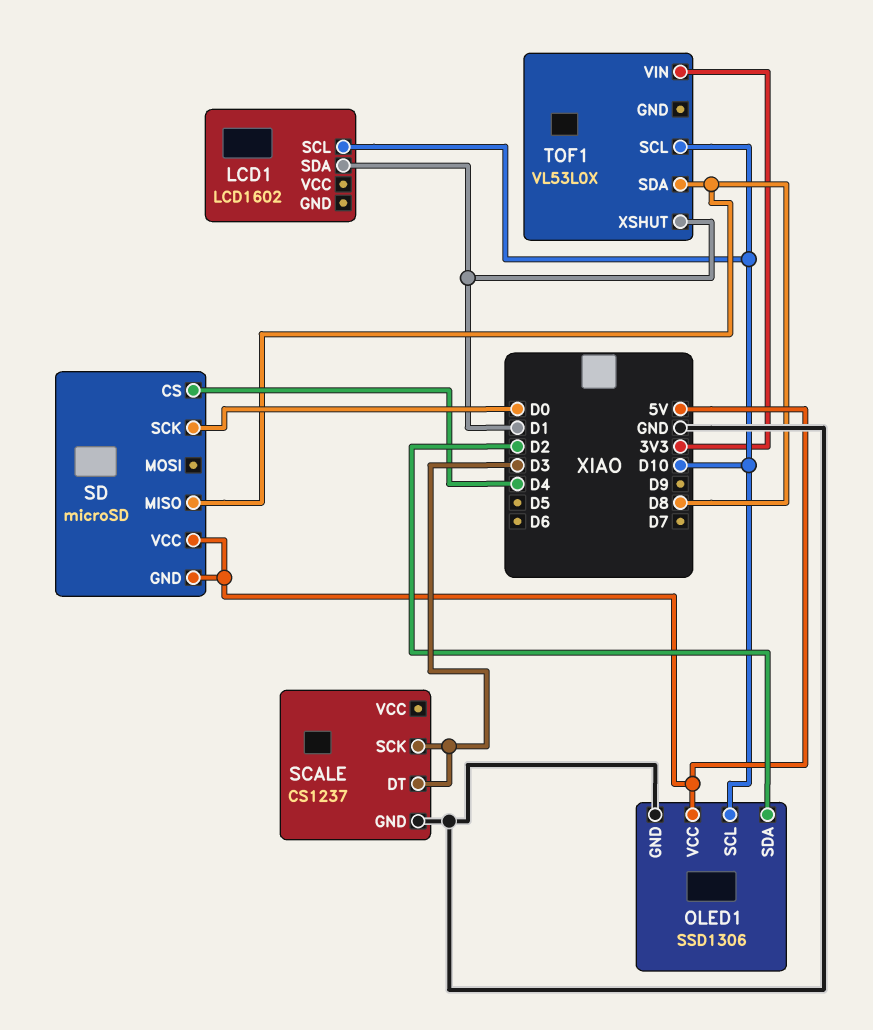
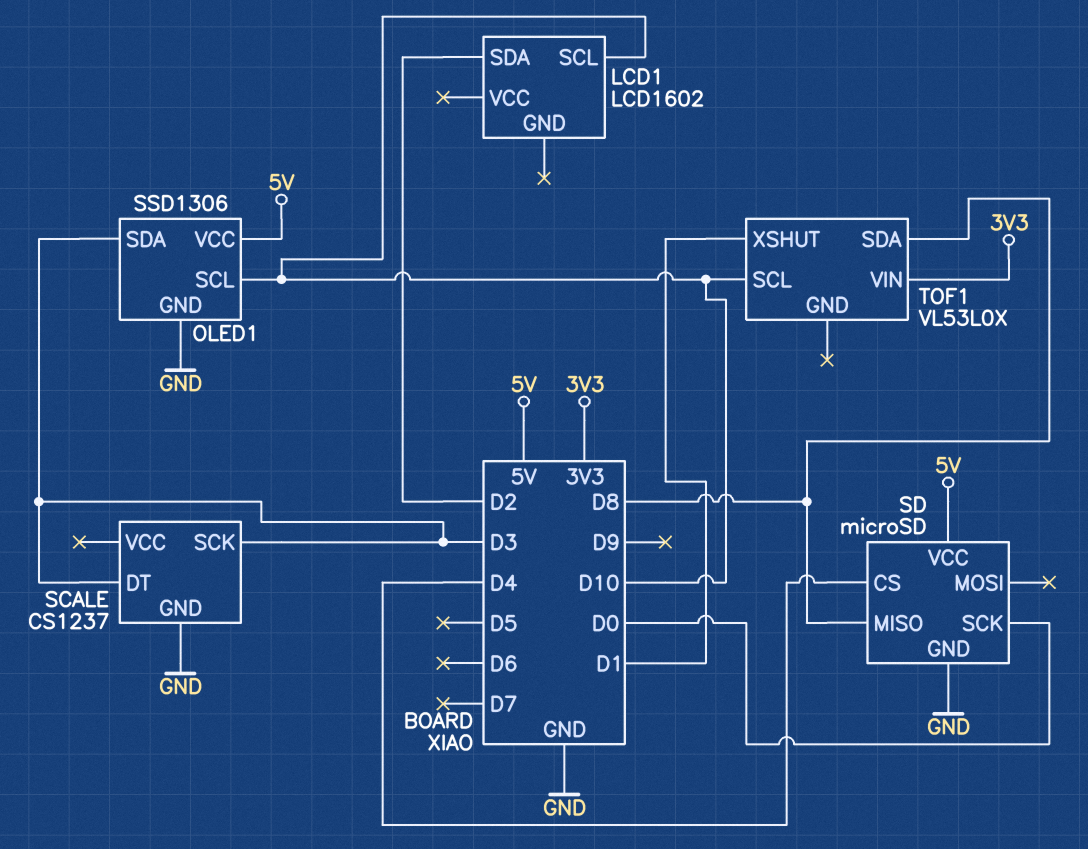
LCD1 pin SDA: D1 -> D2
OLED1 pin SDA: D2 -> D3
SD pin GND: 5V -> GND

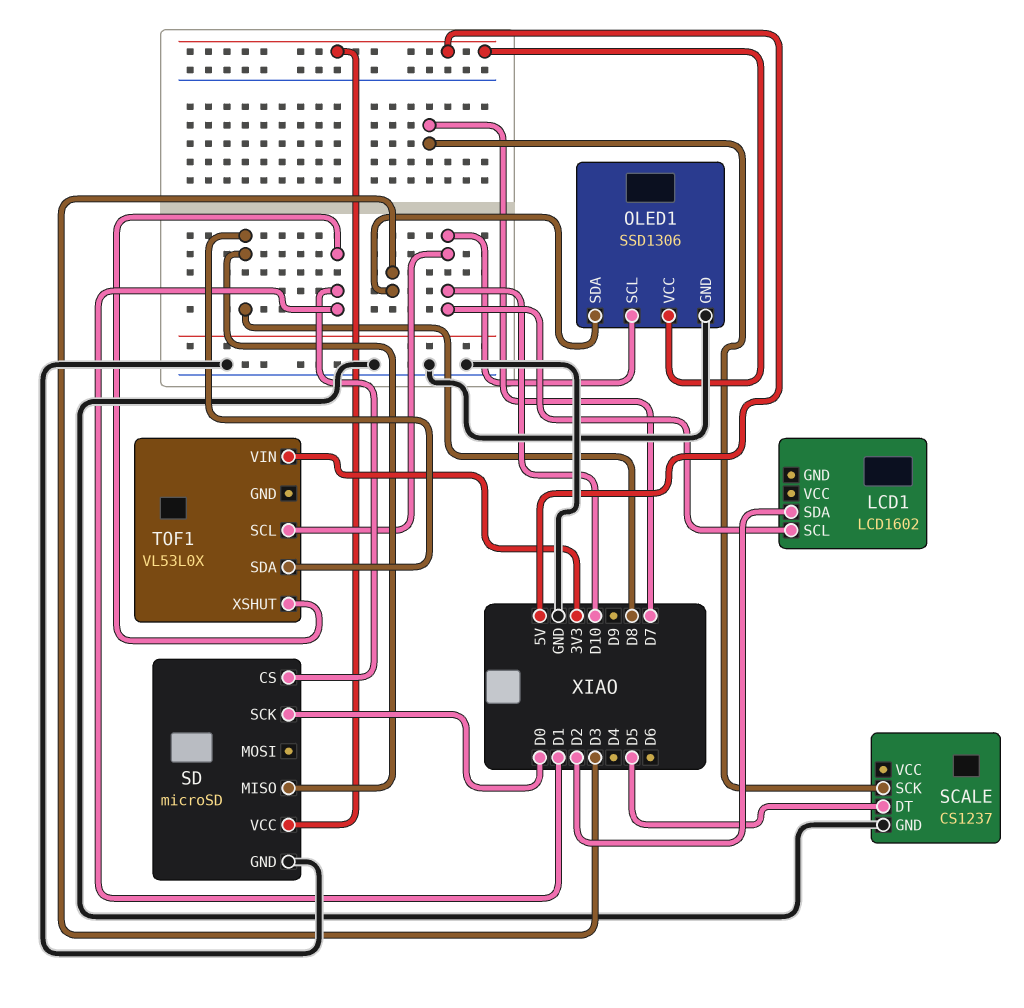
SCALE pin DT: D3 -> D5
SCALE pin SCK: D3 -> D7
SD pin CS: D4 -> D1

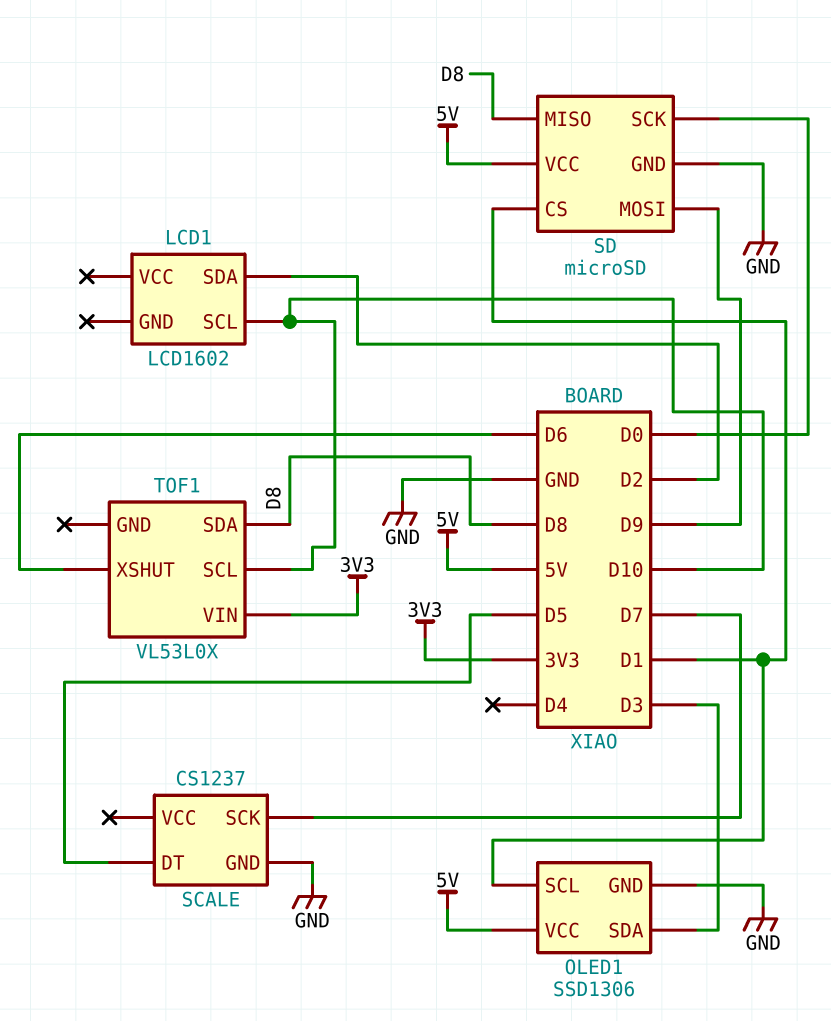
OLED1 pin SCL: D10 -> D1
SD pin MOSI: none -> D9
TOF1 pin XSHUT: D1 -> D6

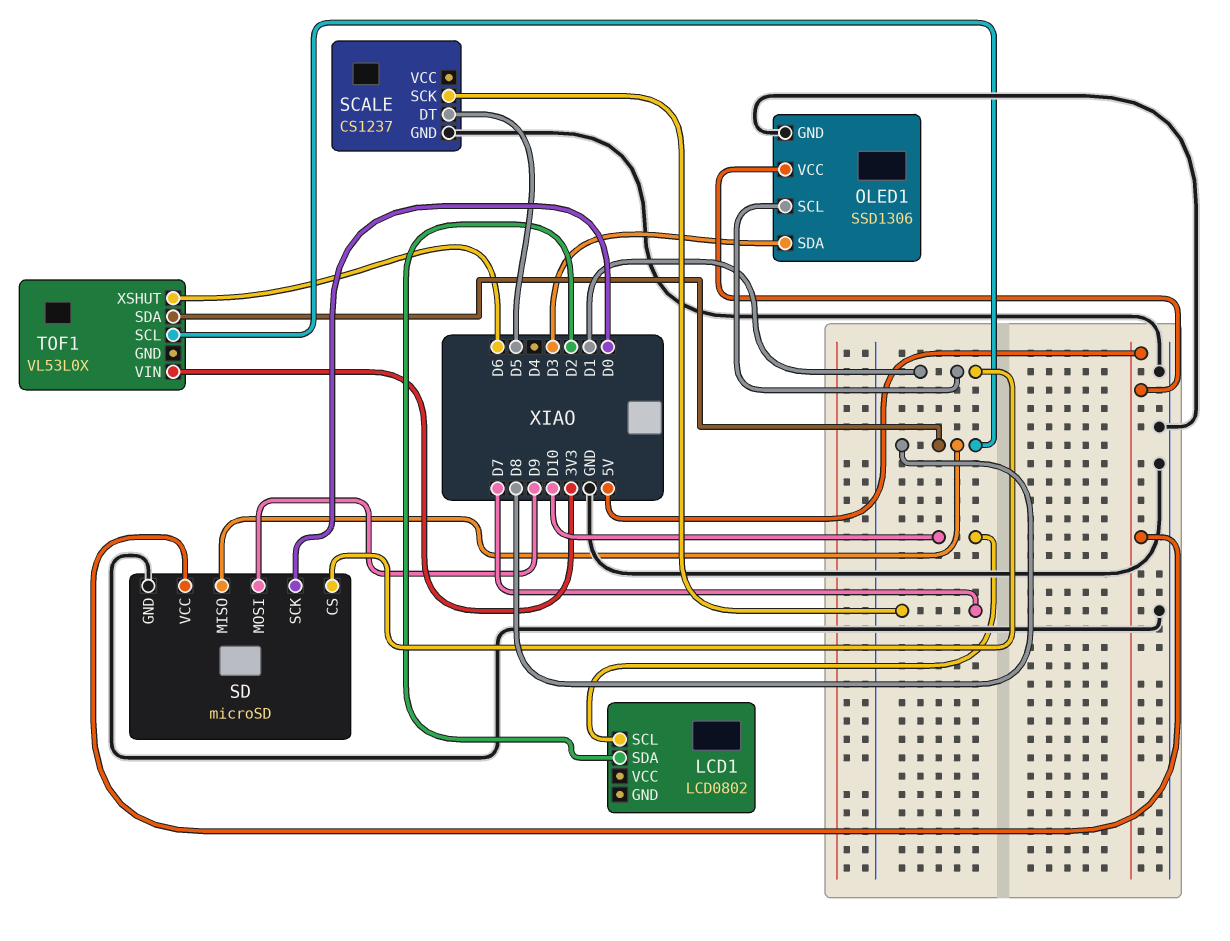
LCD1: LCD1602 -> LCD0802
TOF1 pin SCL: D10 -> D8

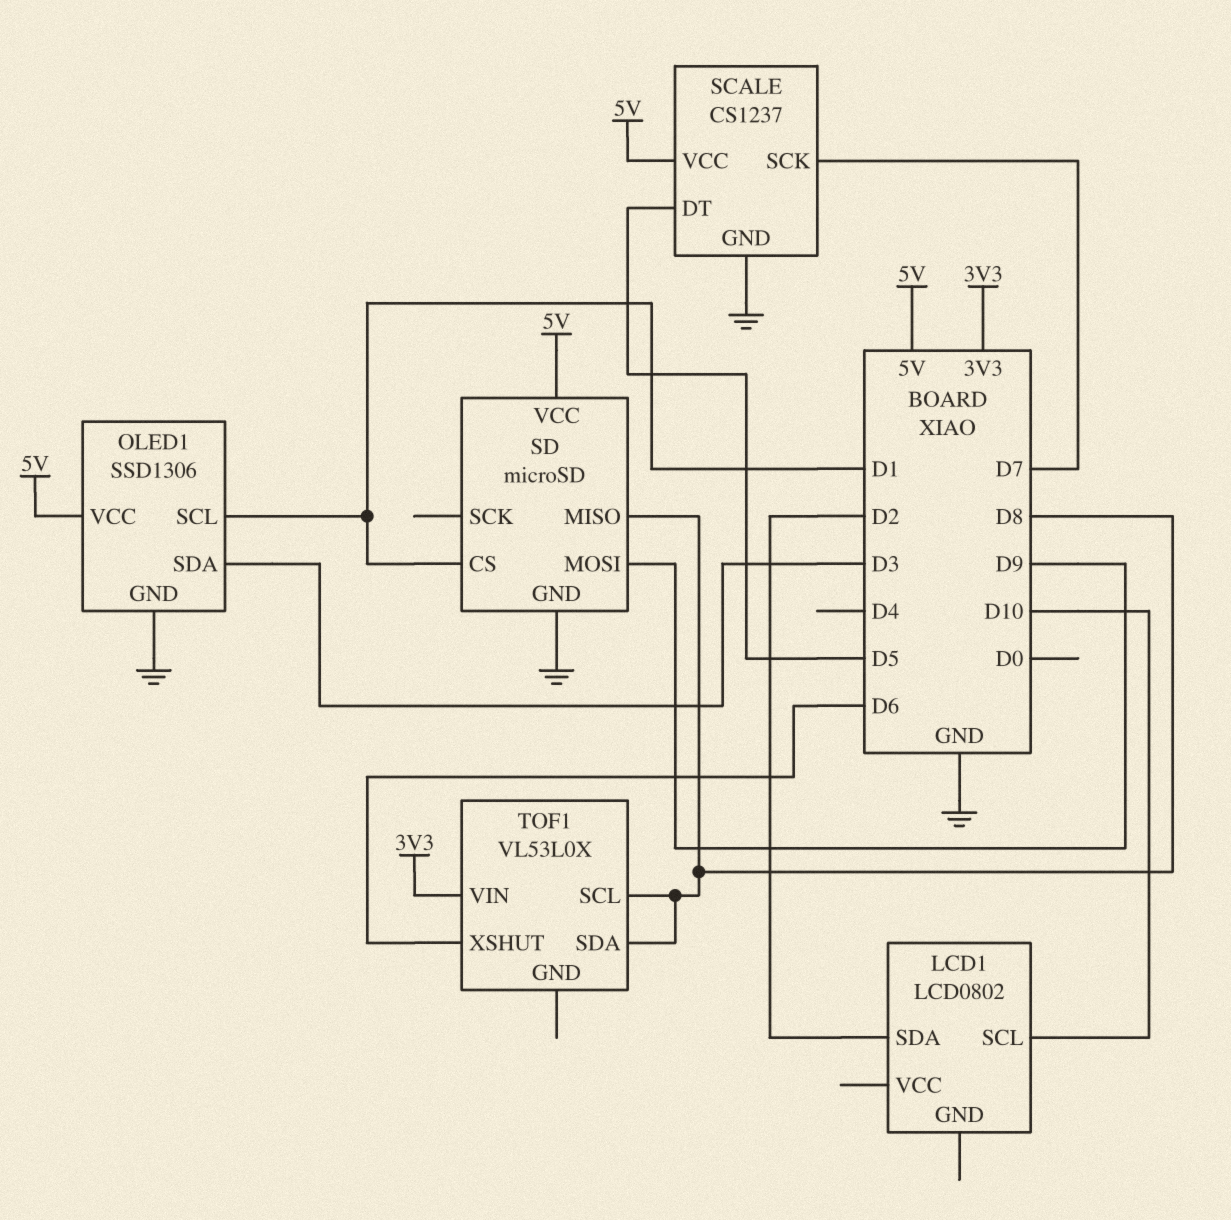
SCALE pin VCC: none -> 5V
SD pin SCK: D0 -> none

